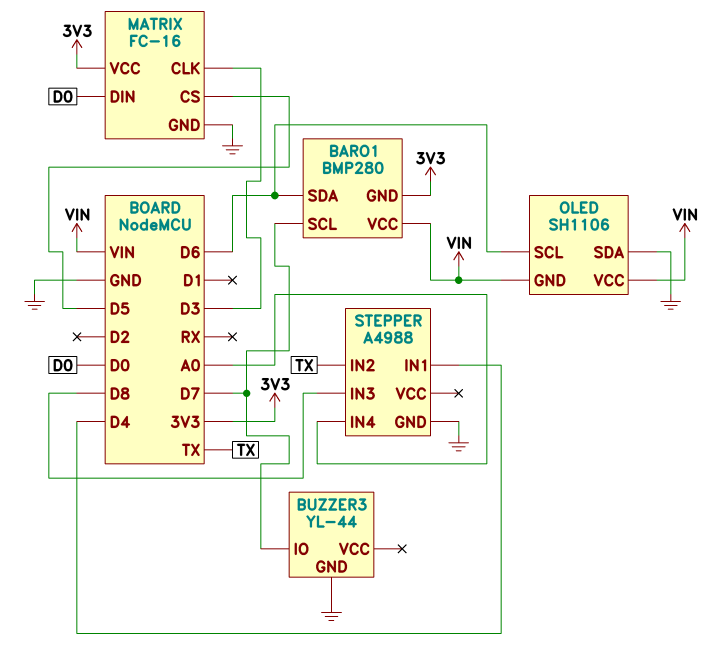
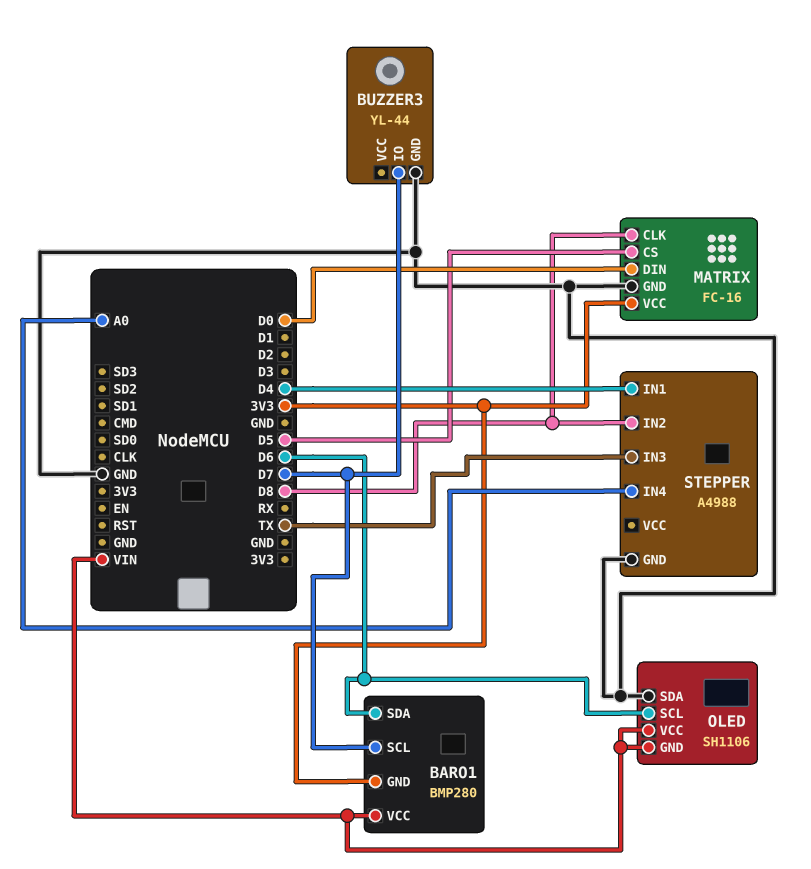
MATRIX pin CLK: D3 -> D8
STEPPER pin IN2: TX -> D8
STEPPER pin IN3: D8 -> TX

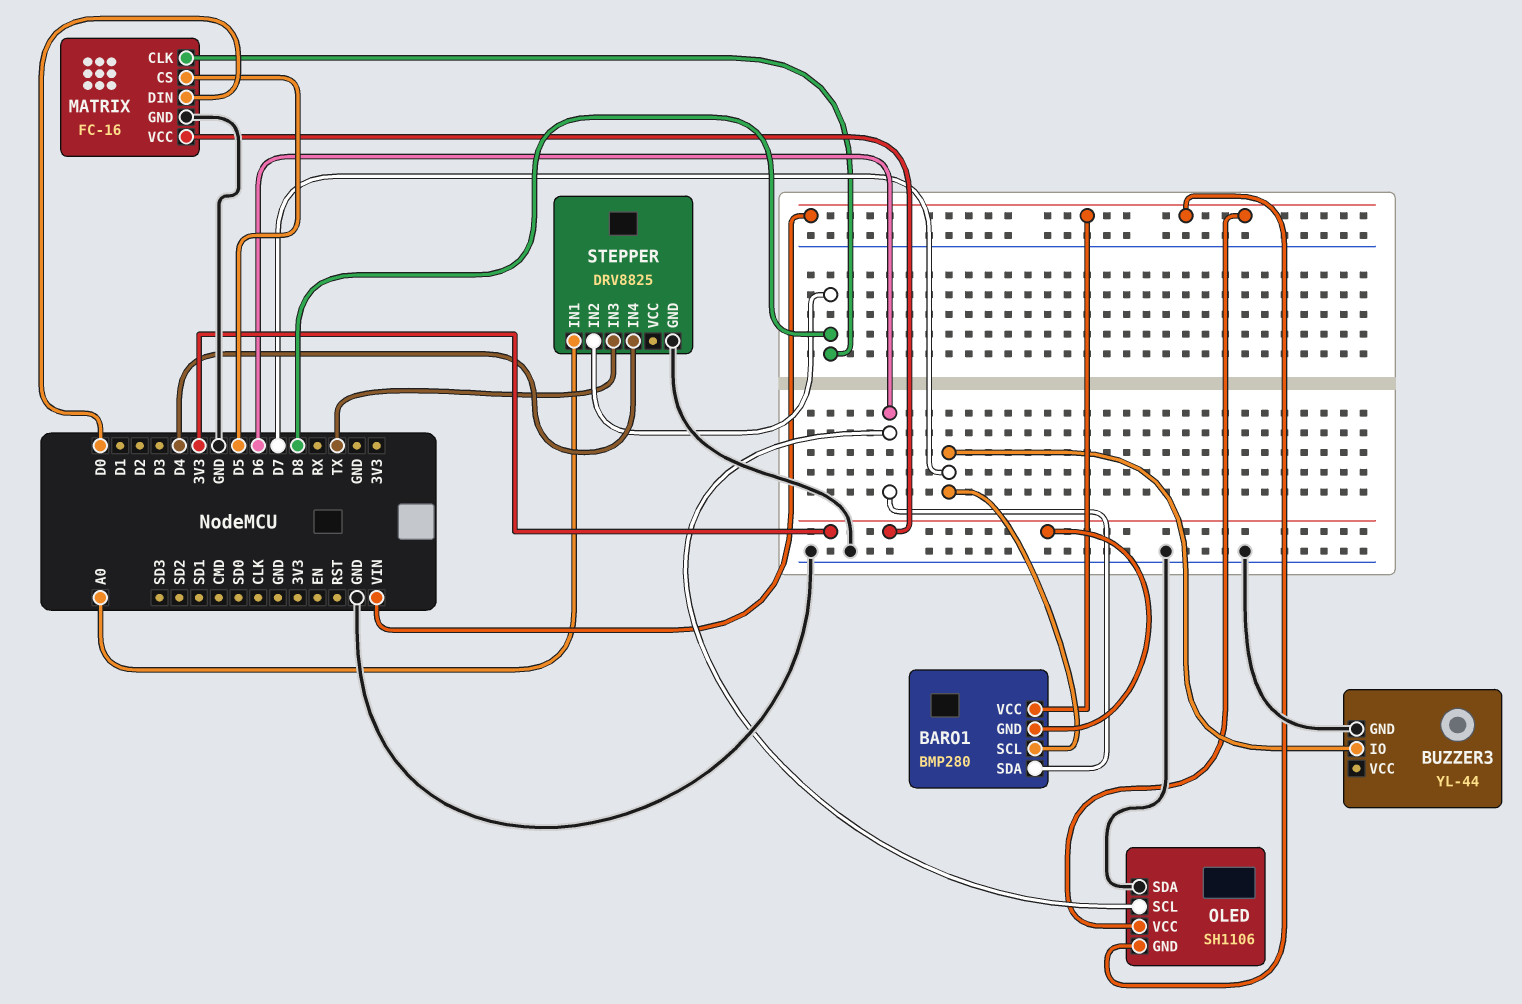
STEPPER: A4988 -> DRV8825
STEPPER pin IN1: D4 -> A0
STEPPER pin IN4: A0 -> D4

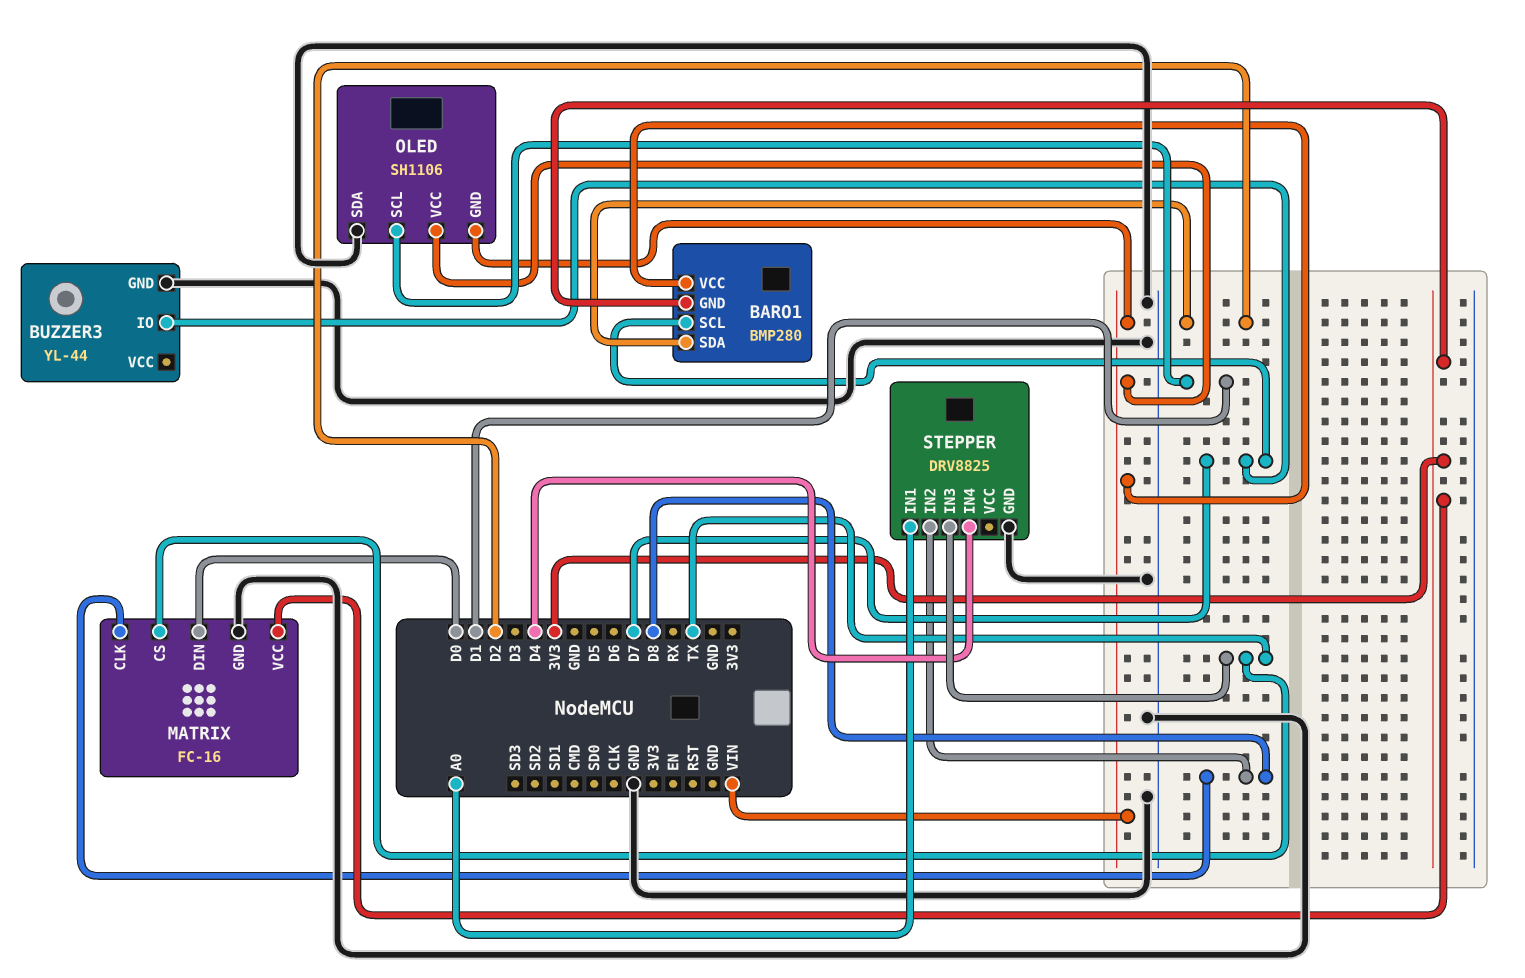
BARO1 pin SDA: D6 -> D2
MATRIX pin CS: D5 -> TX
OLED pin SCL: D6 -> D1

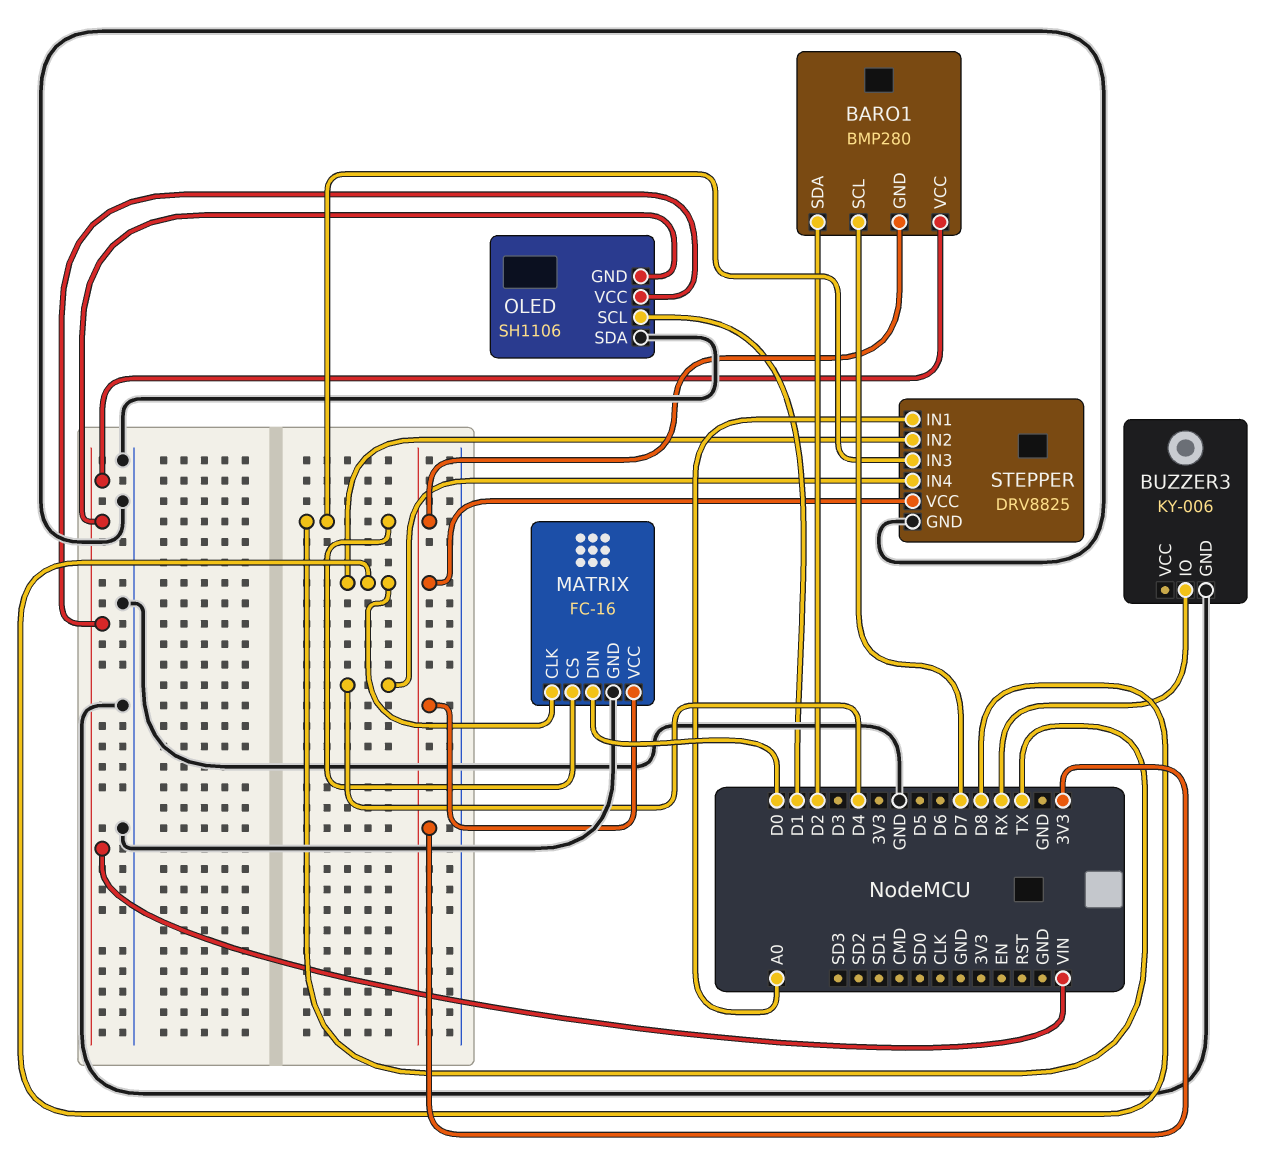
BUZZER3: YL-44 -> KY-006
BUZZER3 pin IO: D7 -> RX
STEPPER pin VCC: none -> 3V3

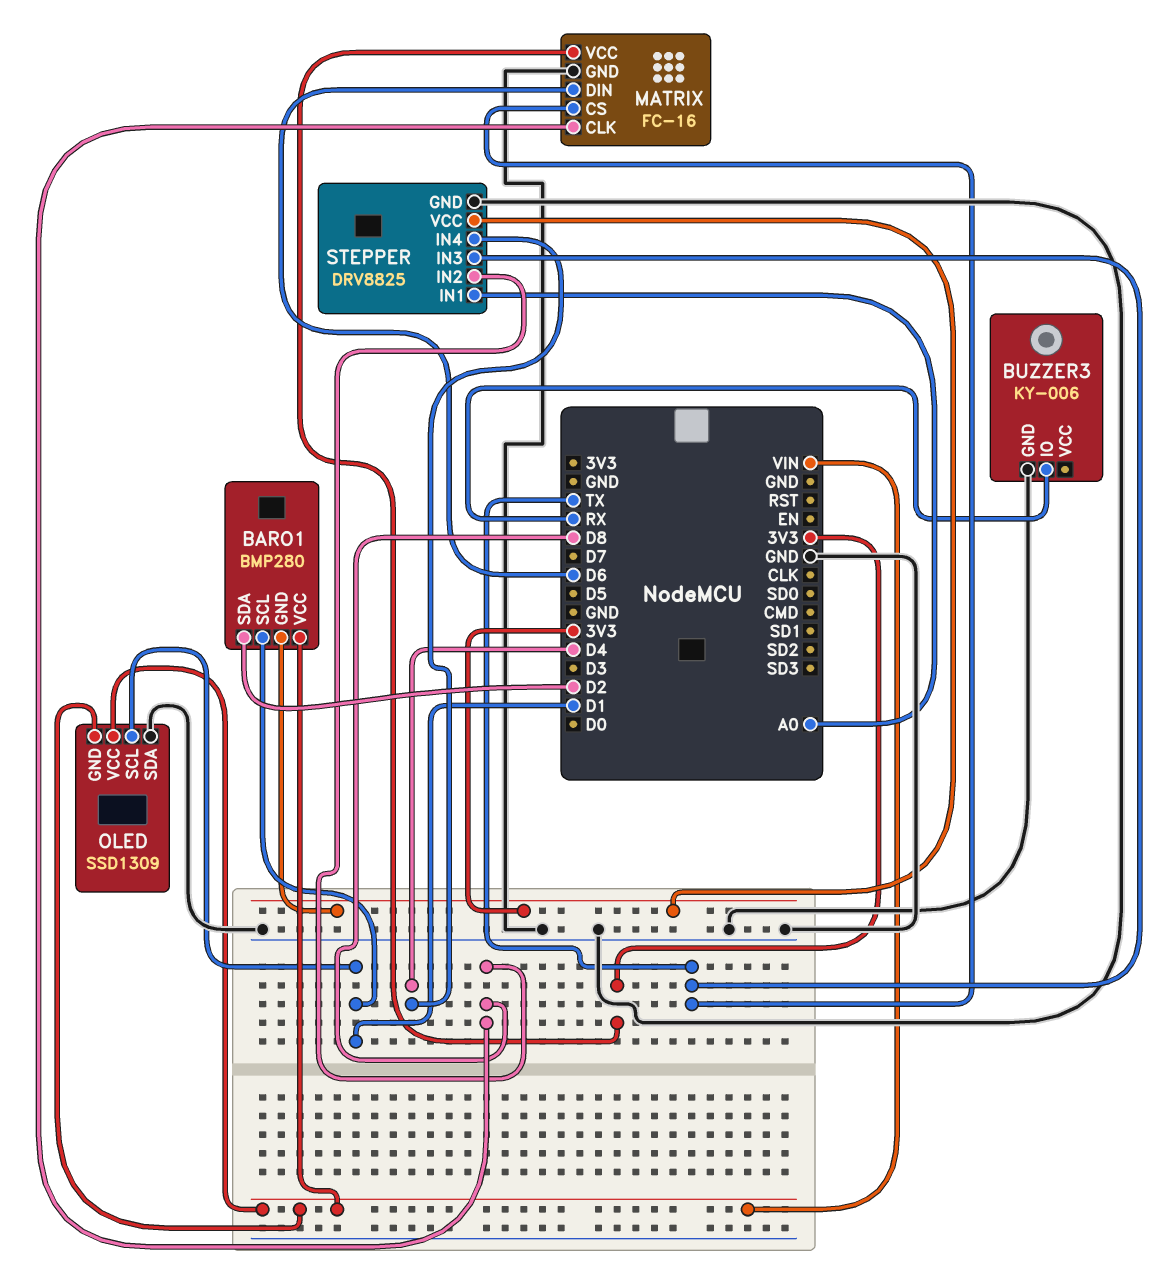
BARO1 pin SCL: D7 -> D1
MATRIX pin DIN: D0 -> D6
OLED: SH1106 -> SSD1309

